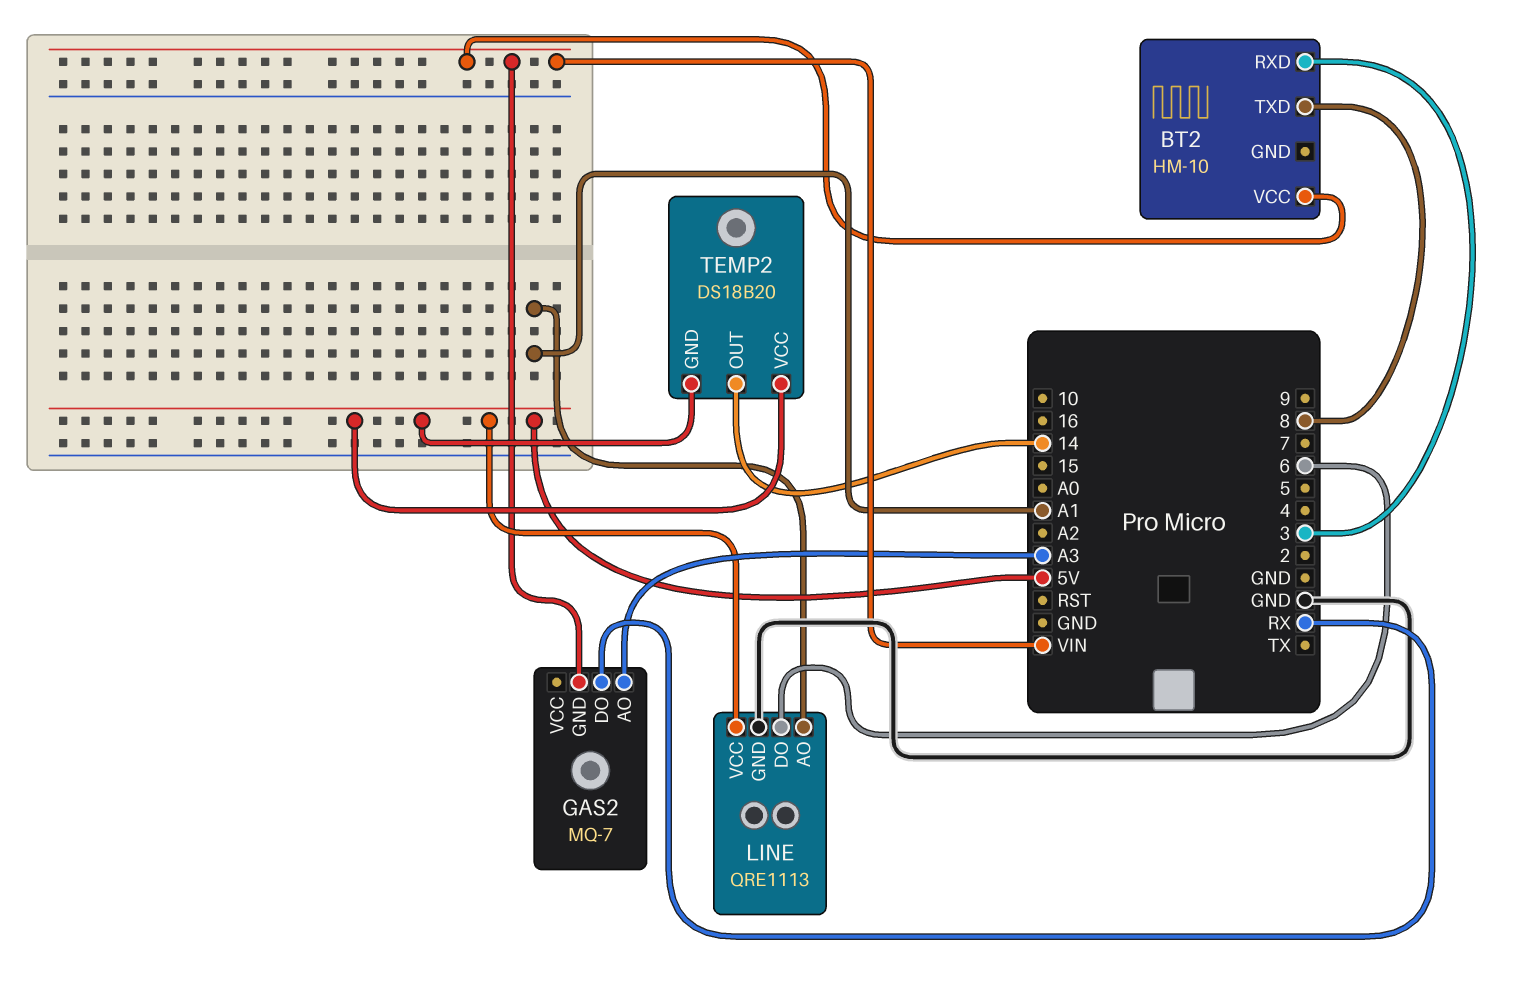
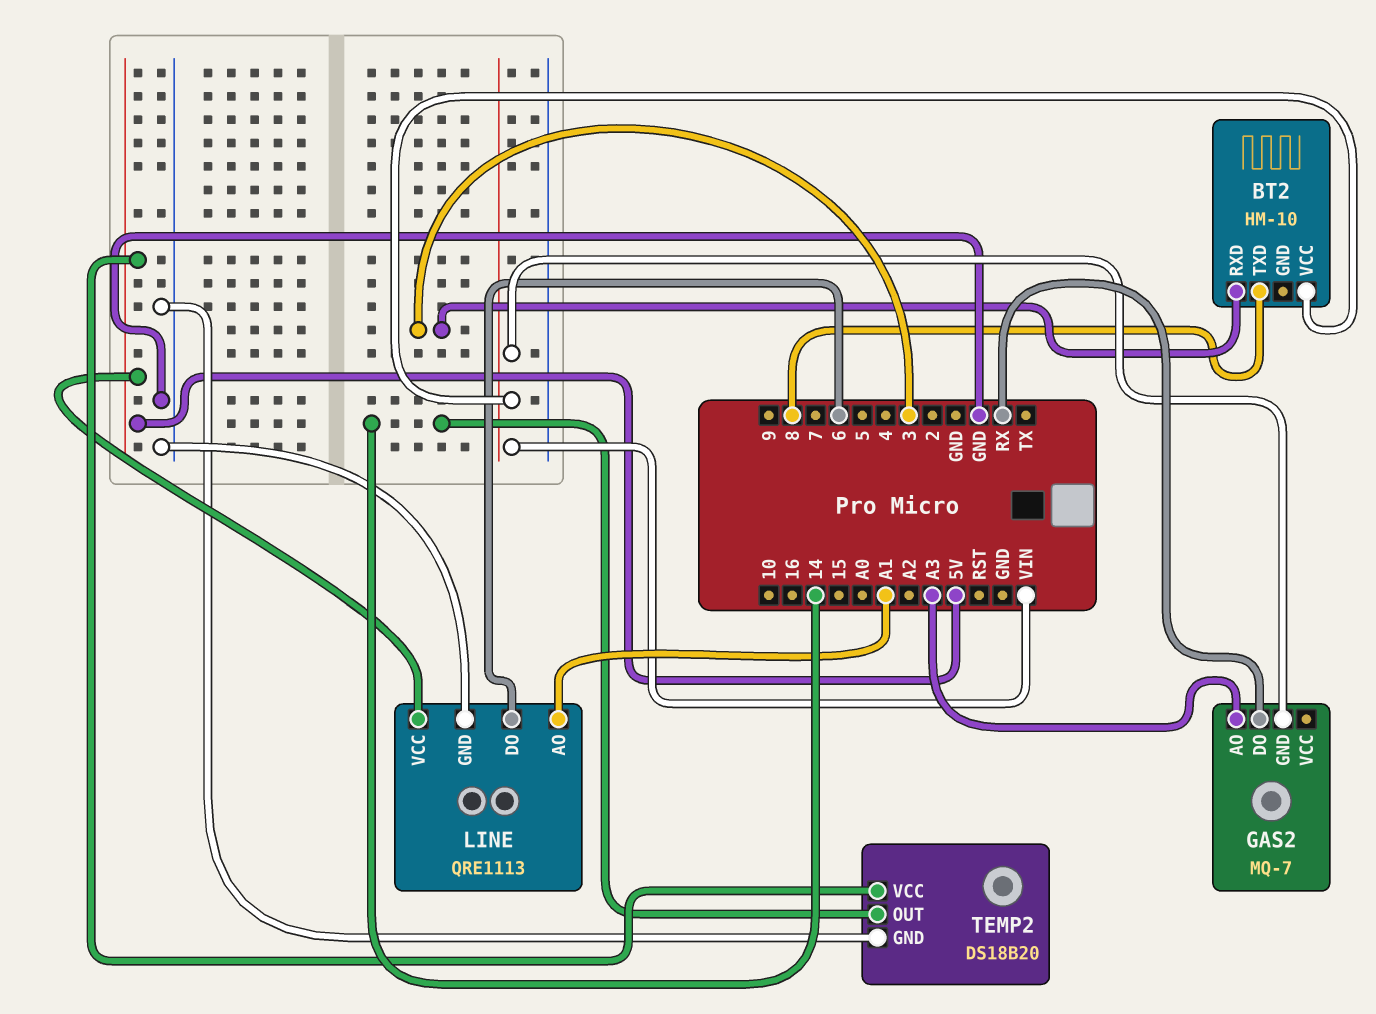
TEMP2 pin GND: 5V -> GND

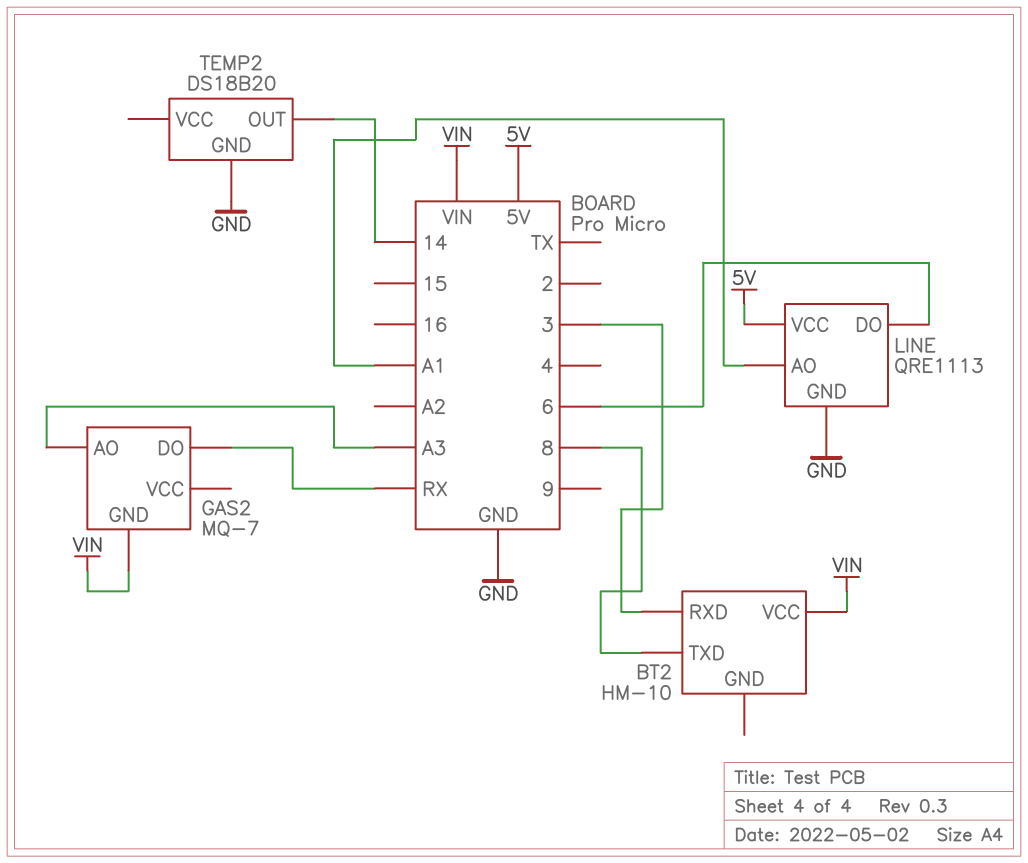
TEMP2 pin VCC: 5V -> none

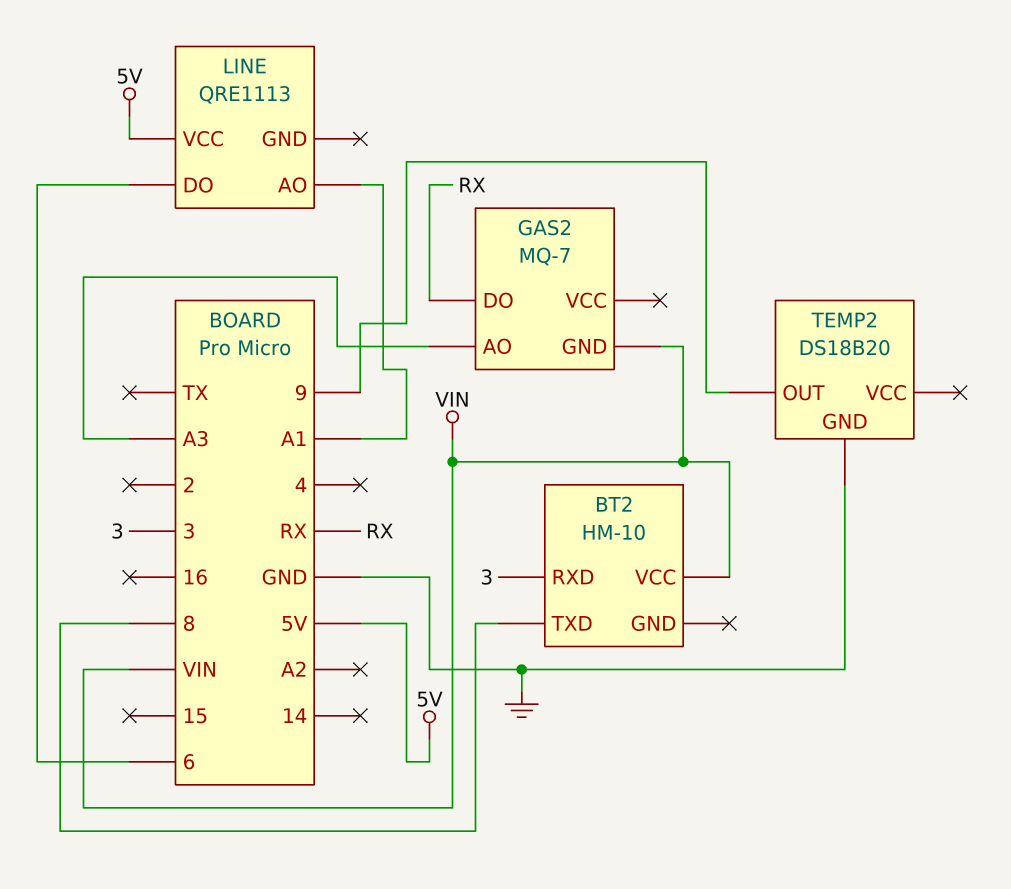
LINE pin GND: GND -> none
TEMP2 pin OUT: 14 -> 9

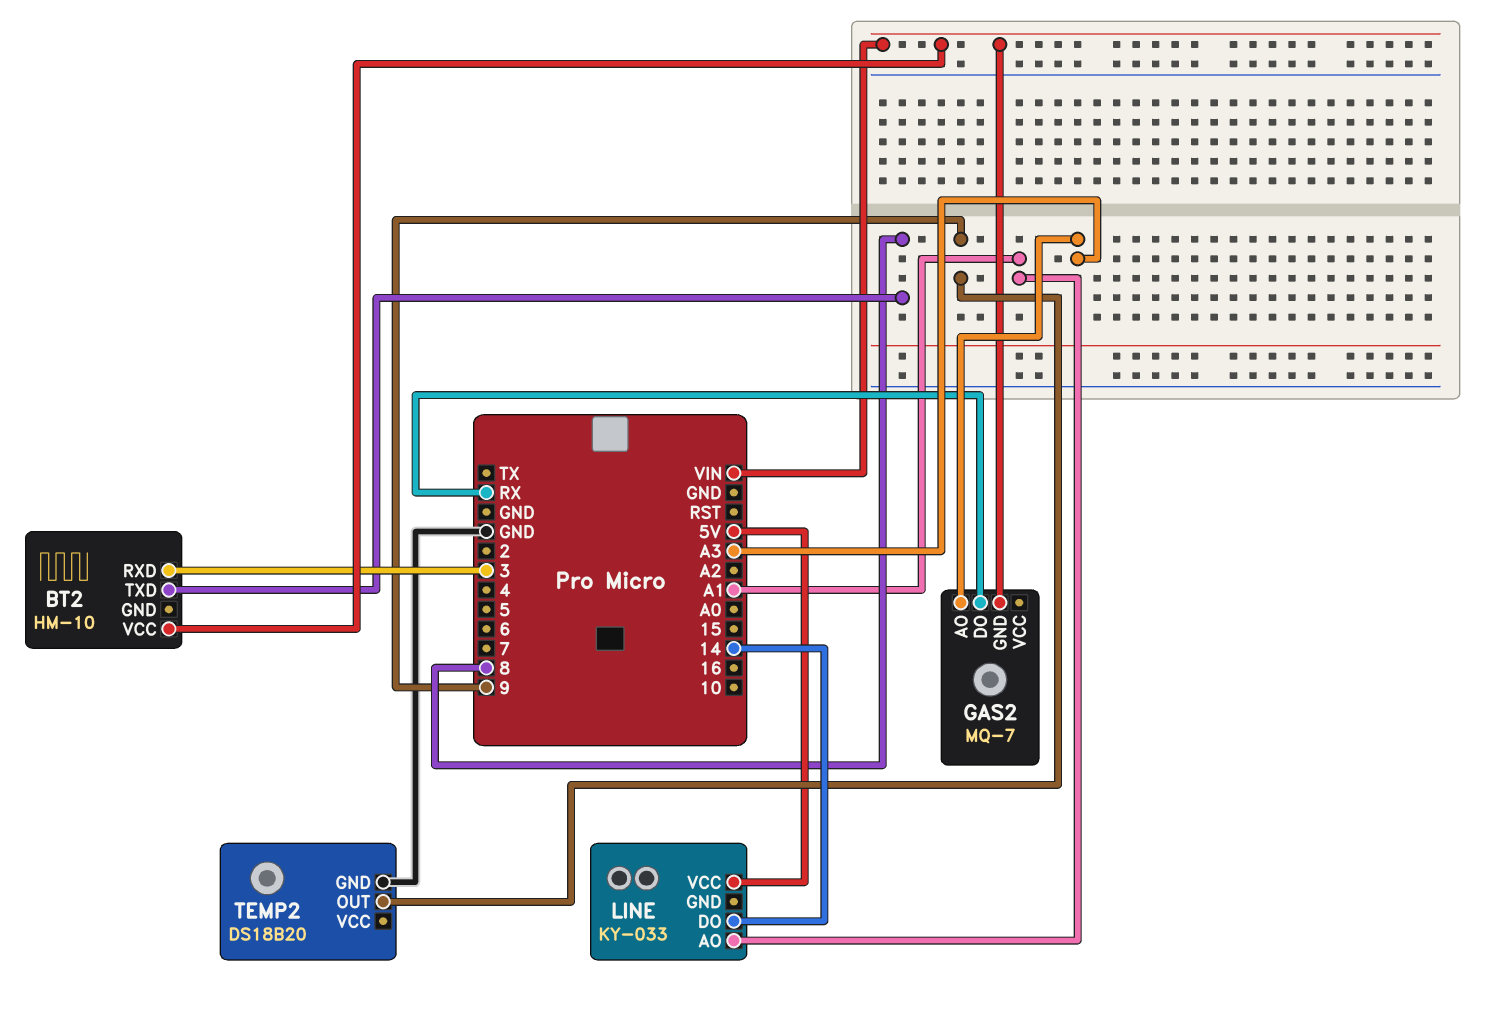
LINE: QRE1113 -> KY-033
LINE pin DO: 6 -> 14

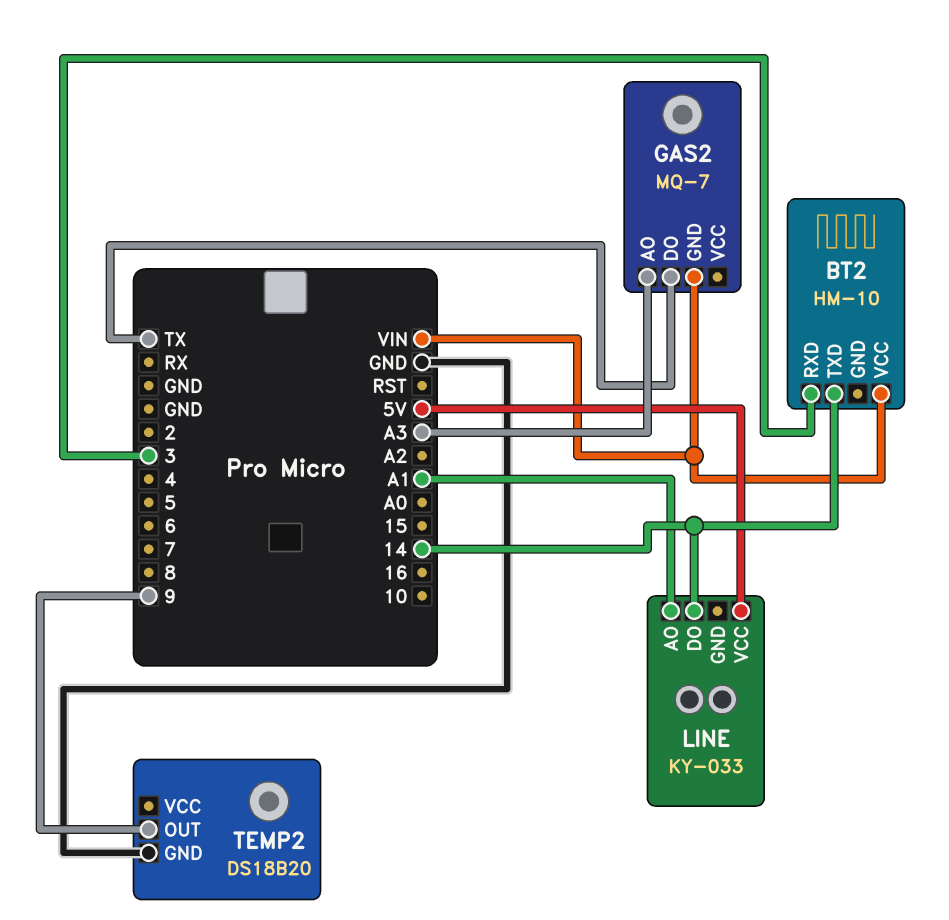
BT2 pin TXD: 8 -> 14
GAS2 pin DO: RX -> TX

